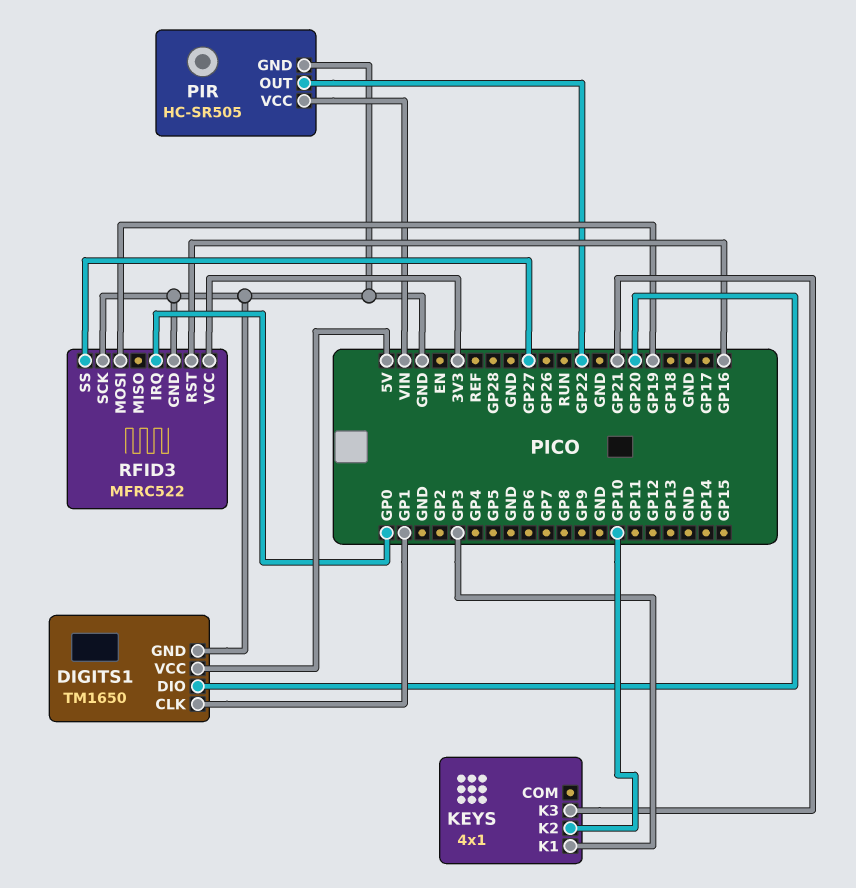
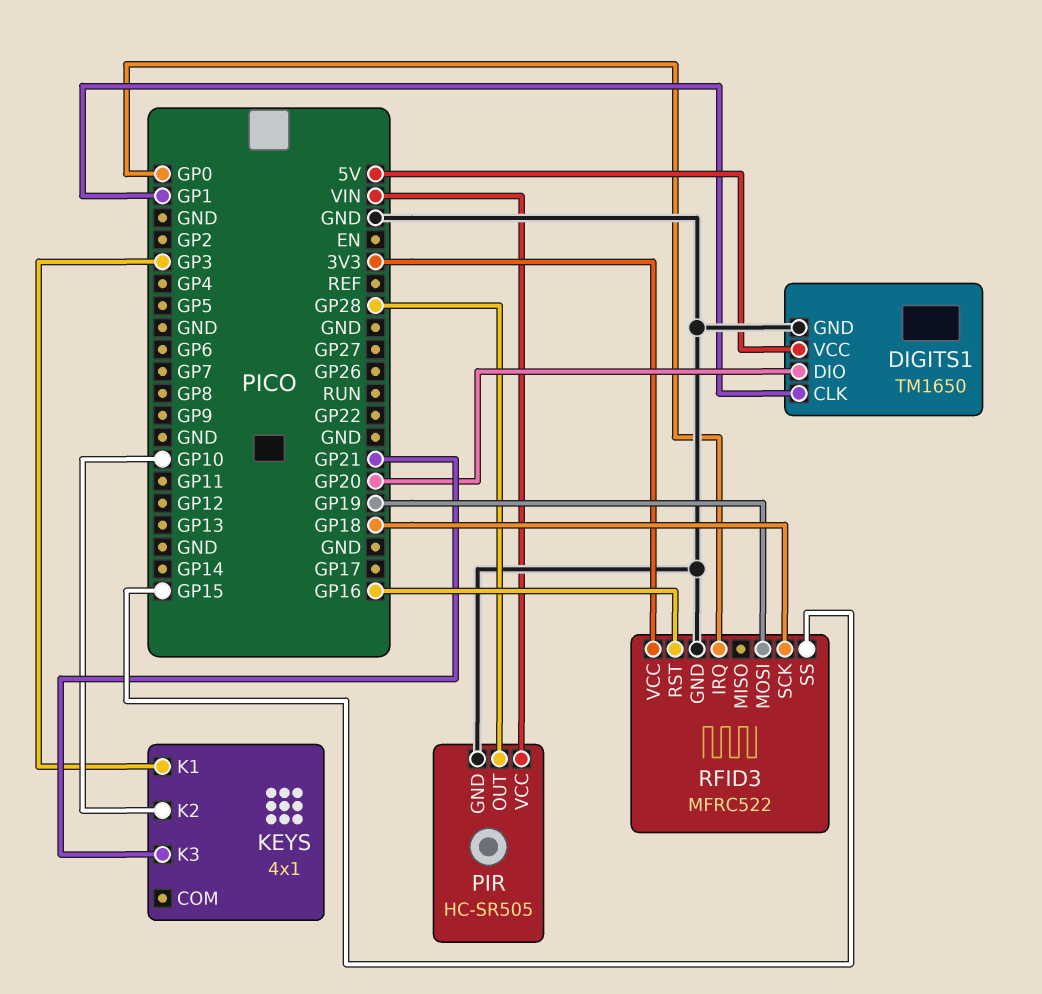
PIR pin OUT: GP22 -> GP28
RFID3 pin SCK: GND -> GP18
RFID3 pin SS: GP27 -> GP15

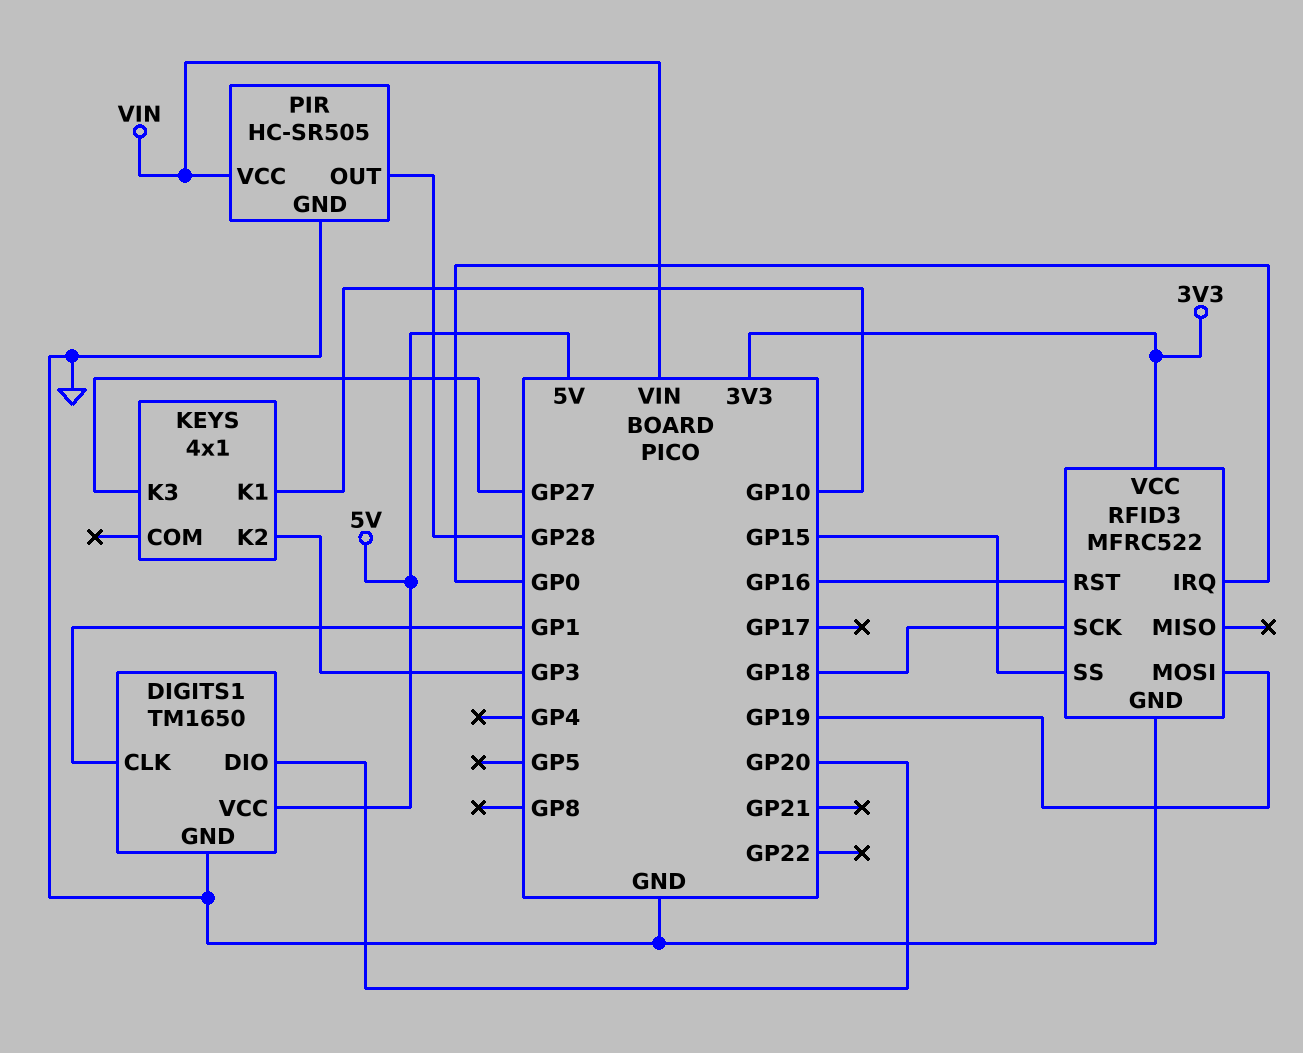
KEYS pin K1: GP3 -> GP10
KEYS pin K2: GP10 -> GP3
KEYS pin K3: GP21 -> GP27

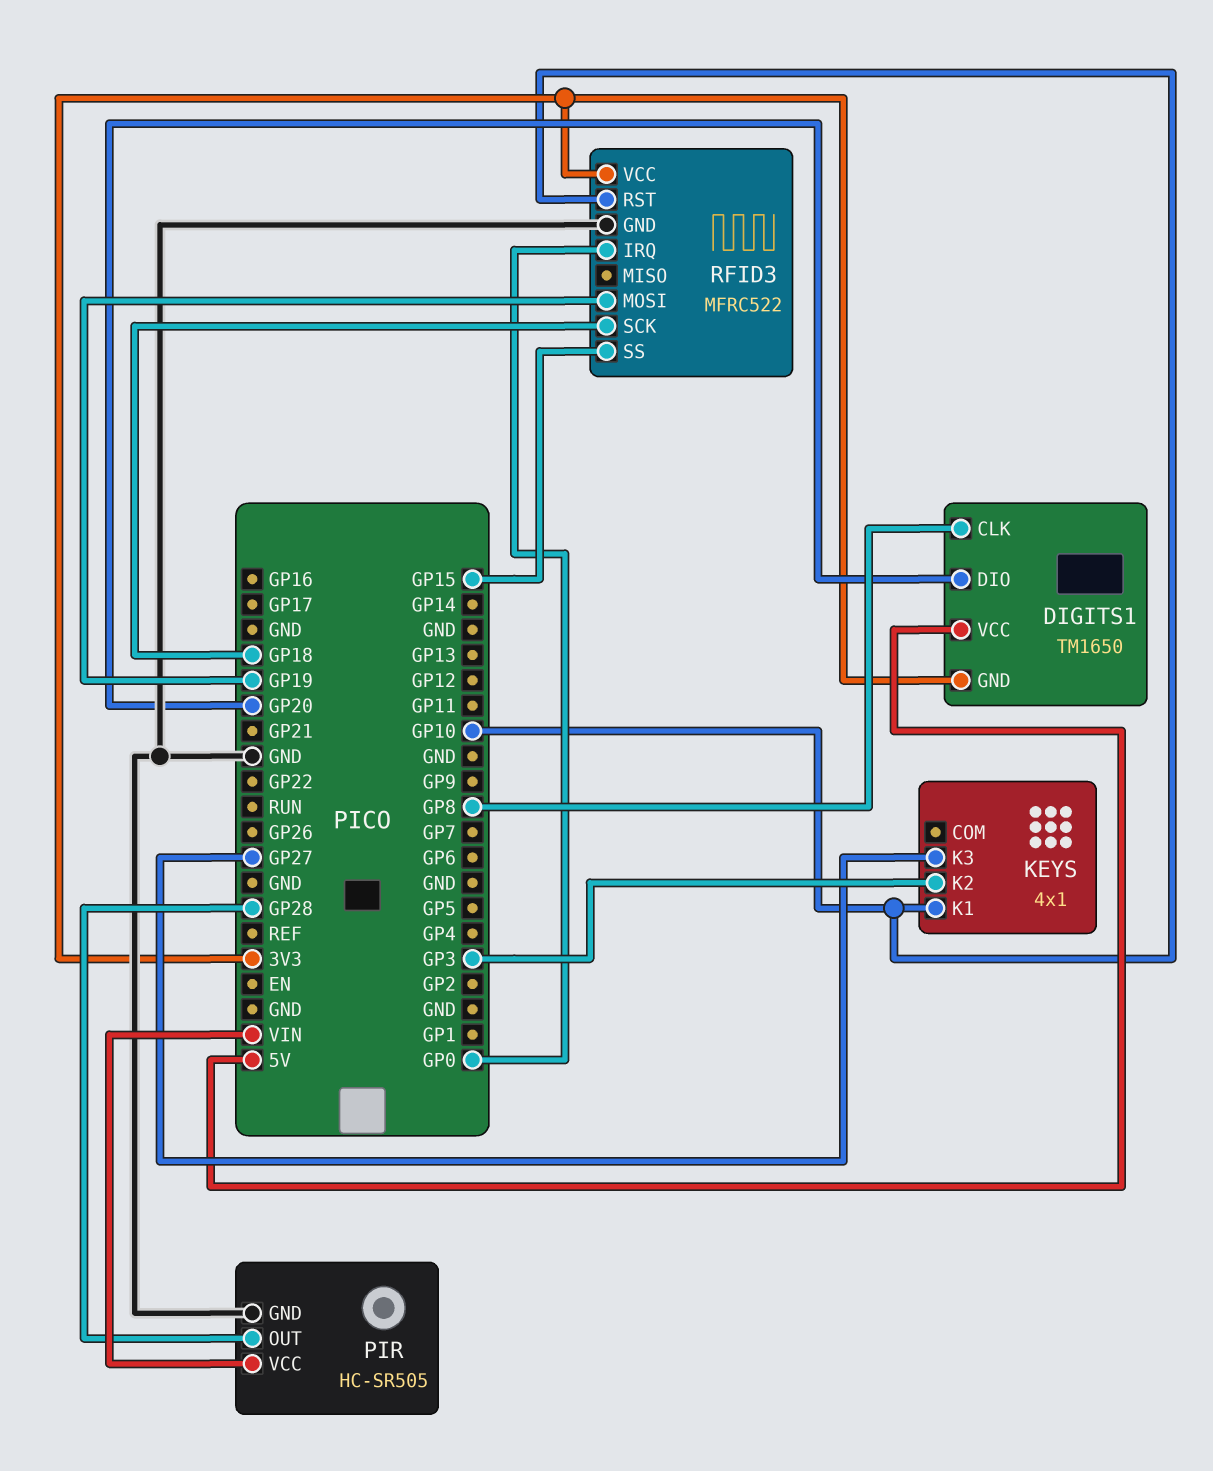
DIGITS1 pin CLK: GP1 -> GP8
DIGITS1 pin GND: GND -> 3V3
RFID3 pin RST: GP16 -> GP10

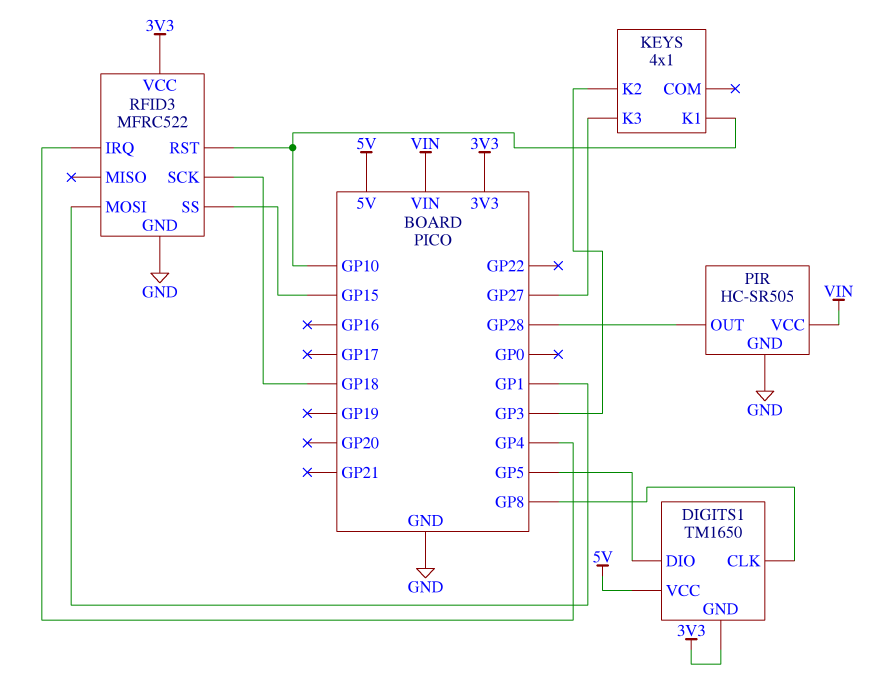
DIGITS1 pin DIO: GP20 -> GP5
RFID3 pin IRQ: GP0 -> GP4
RFID3 pin MOSI: GP19 -> GP1

